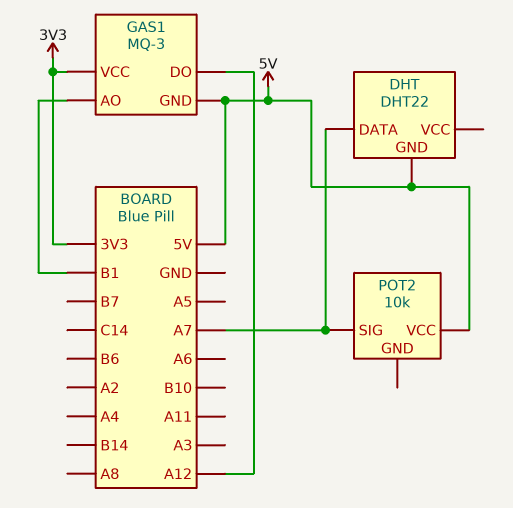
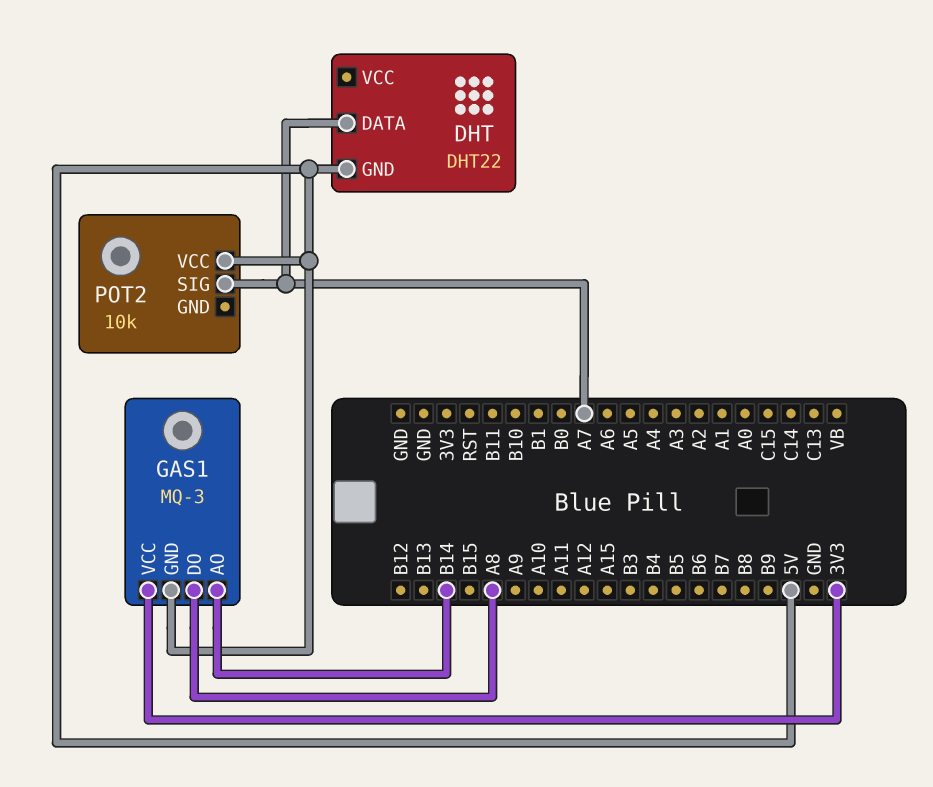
GAS1 pin AO: B1 -> B14
GAS1 pin DO: A12 -> A8

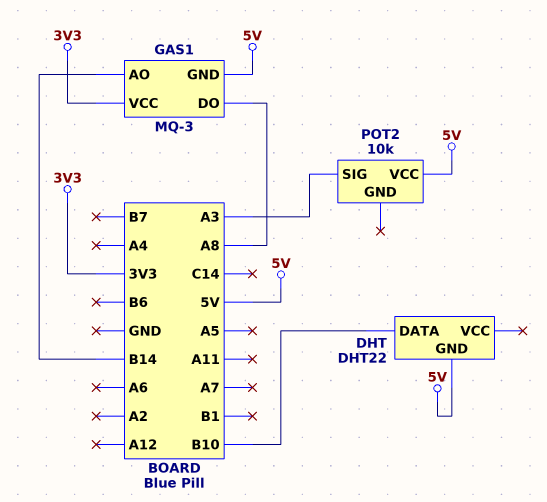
DHT pin DATA: A7 -> B10
POT2 pin SIG: A7 -> A3

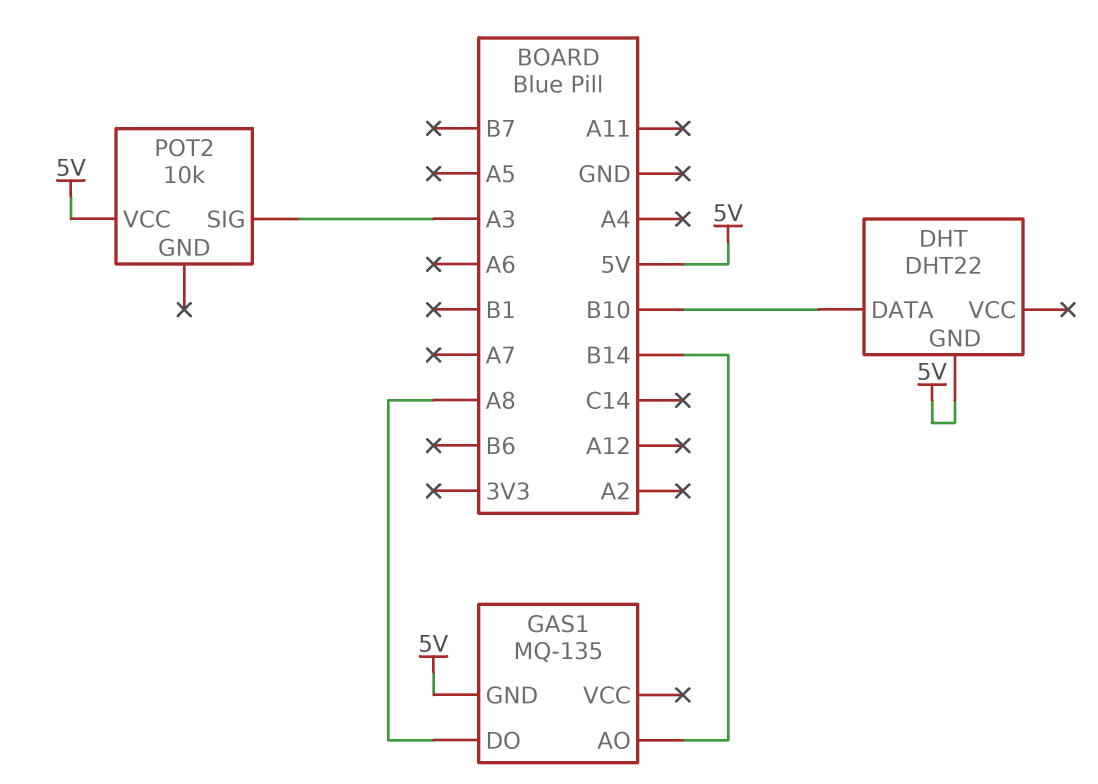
GAS1: MQ-3 -> MQ-135
GAS1 pin VCC: 3V3 -> none

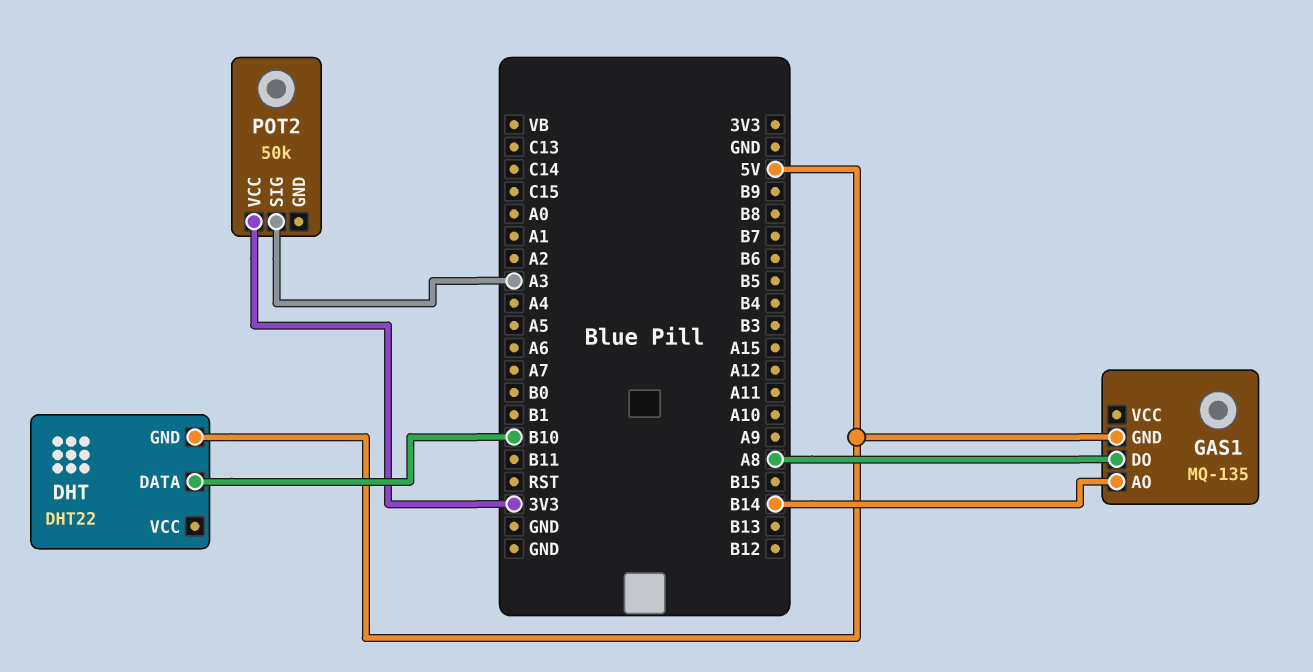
POT2: 10k -> 50k
POT2 pin VCC: 5V -> 3V3

